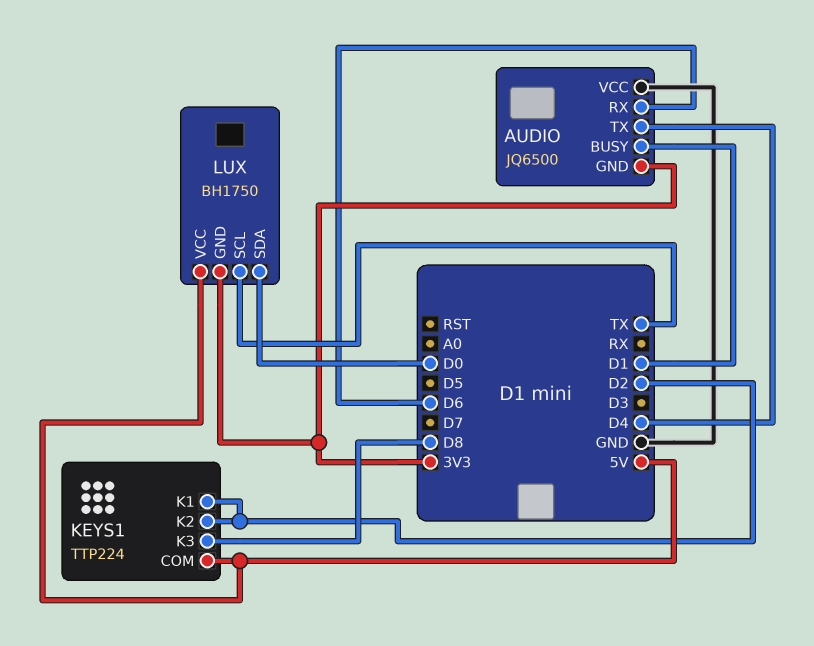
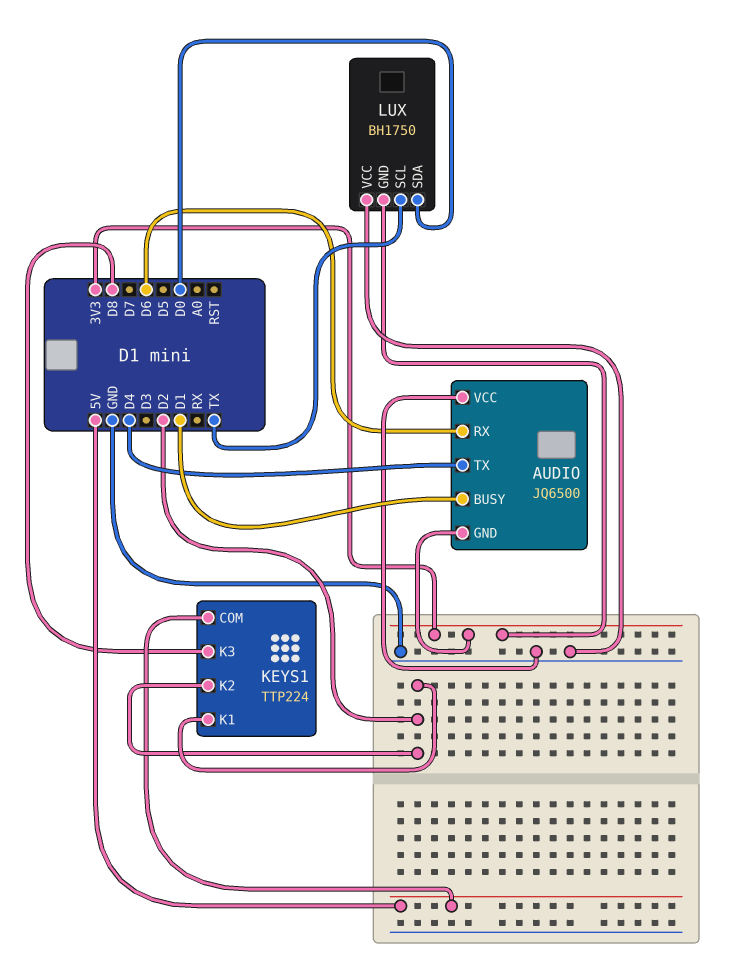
LUX pin VCC: 5V -> GND

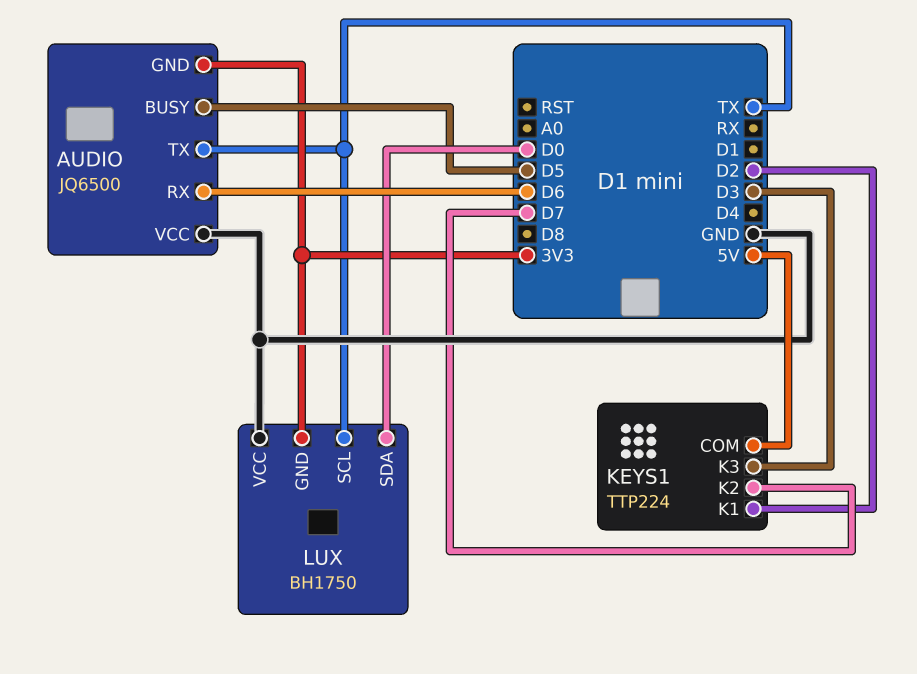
AUDIO pin BUSY: D1 -> D5
AUDIO pin TX: D4 -> TX
KEYS1 pin K2: D2 -> D7
KEYS1 pin K3: D8 -> D3

